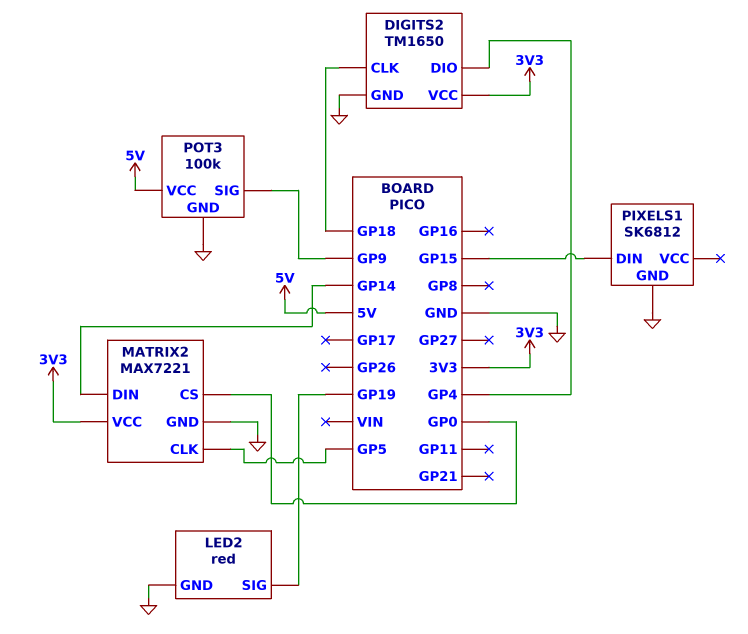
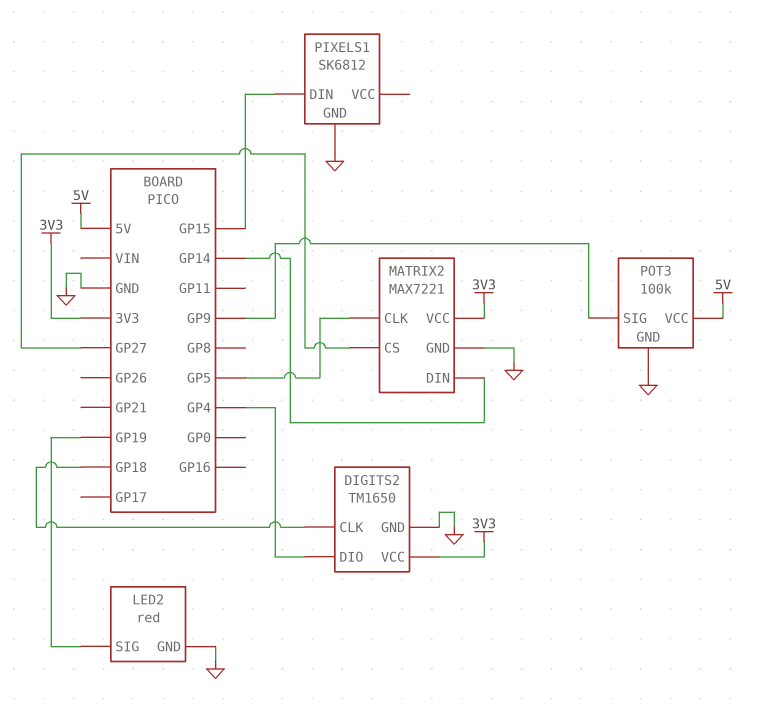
MATRIX2 pin CS: GP0 -> GP27

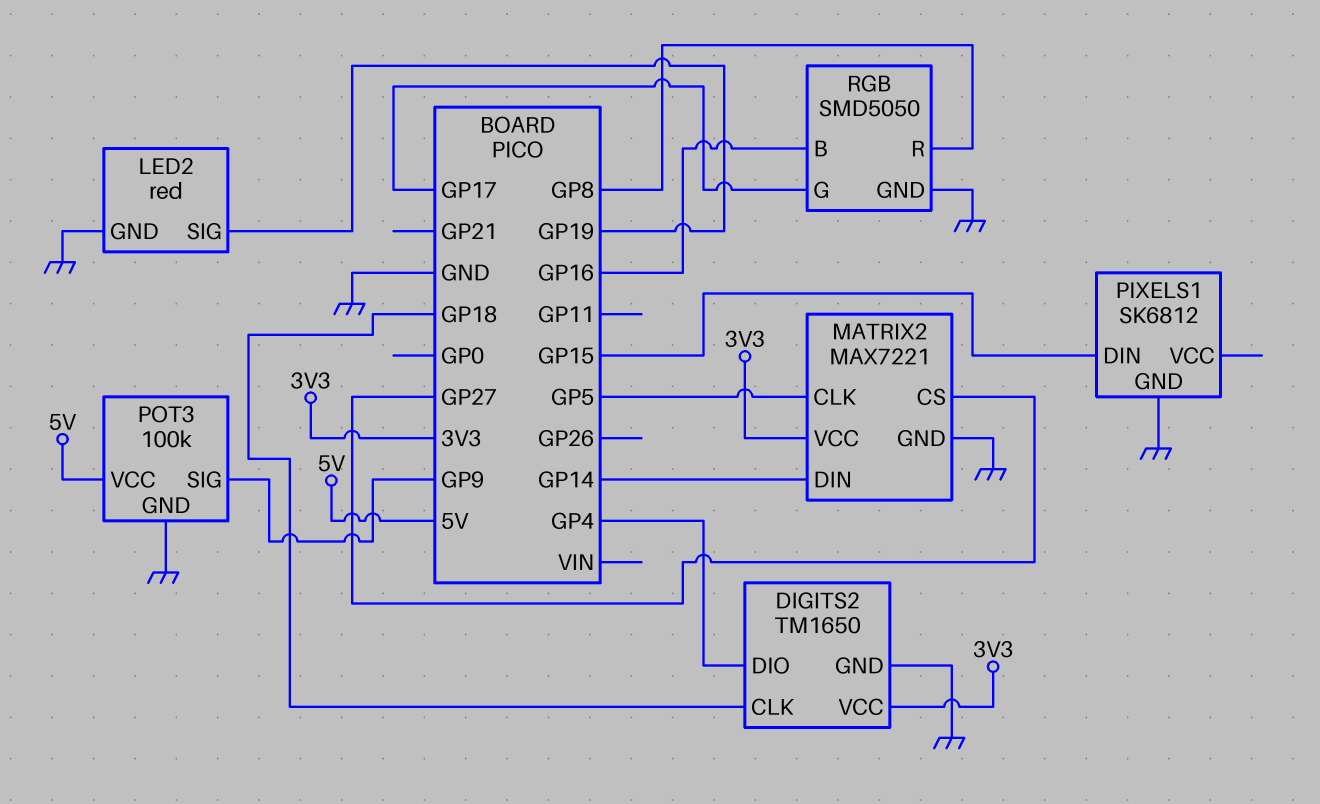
RGB: none -> SMD5050
RGB pin B: none -> GP16
RGB pin G: none -> GP17
RGB pin GND: none -> GND
RGB pin R: none -> GP8

